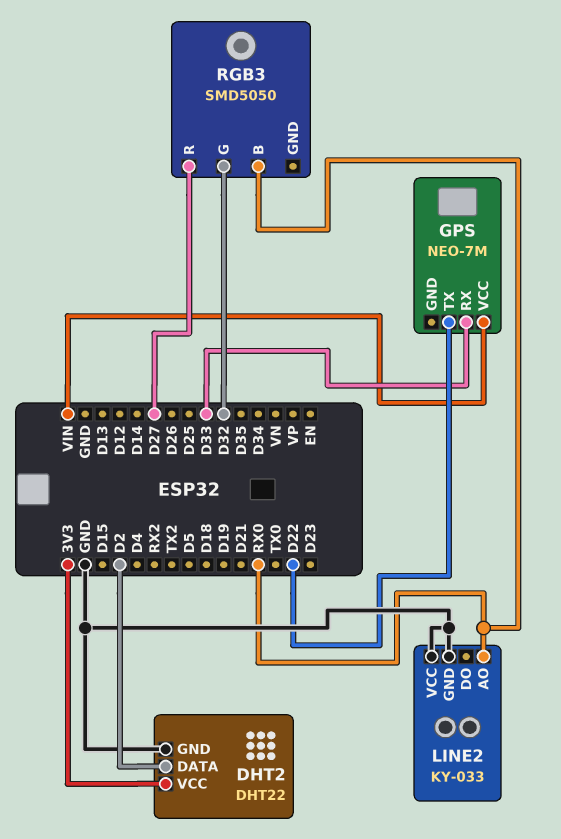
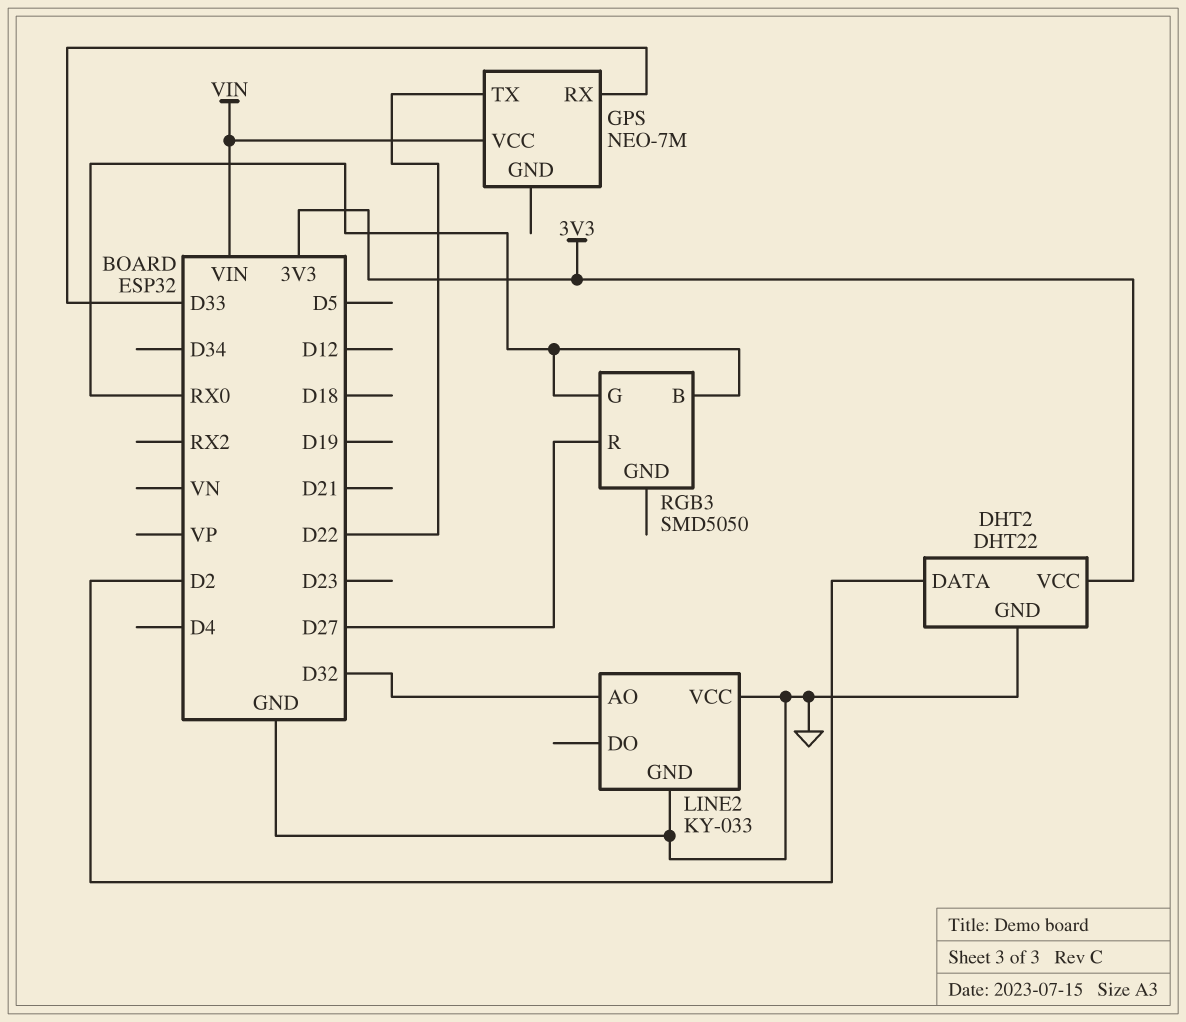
LINE2 pin AO: RX0 -> D32
RGB3 pin G: D32 -> RX0

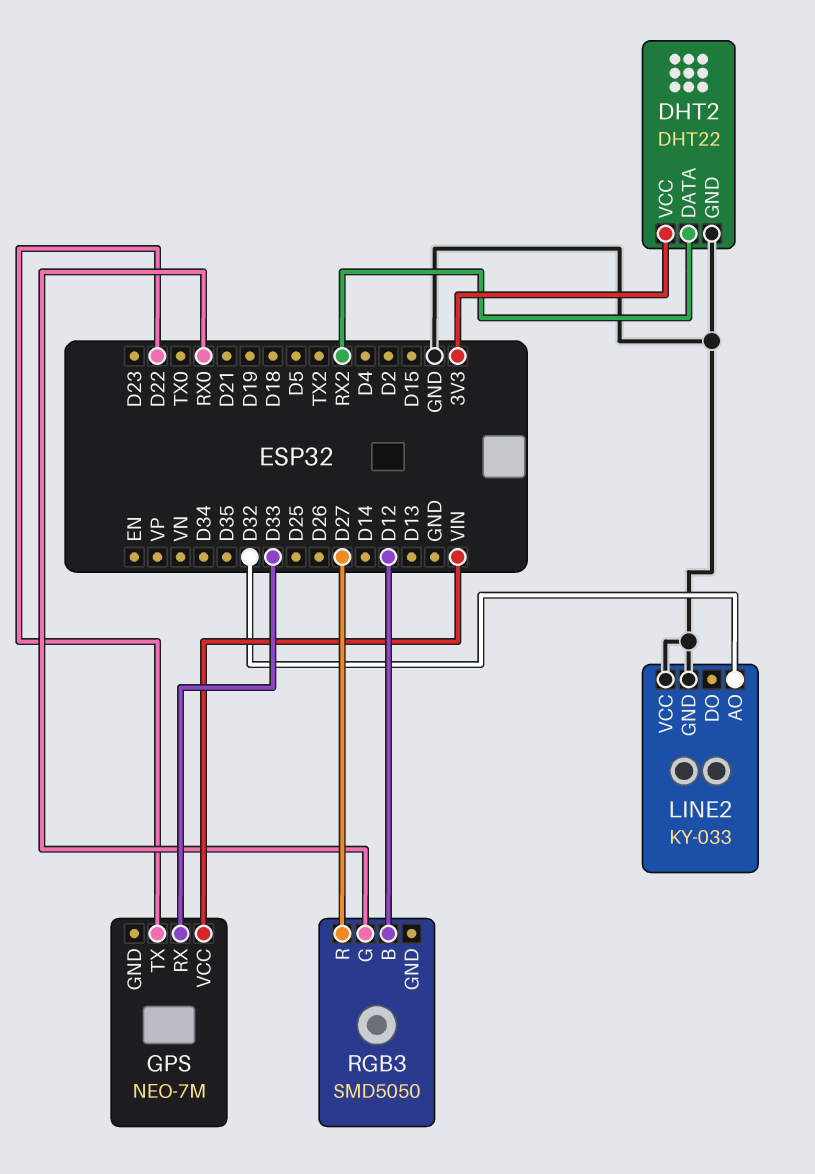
DHT2 pin DATA: D2 -> RX2
RGB3 pin B: RX0 -> D12

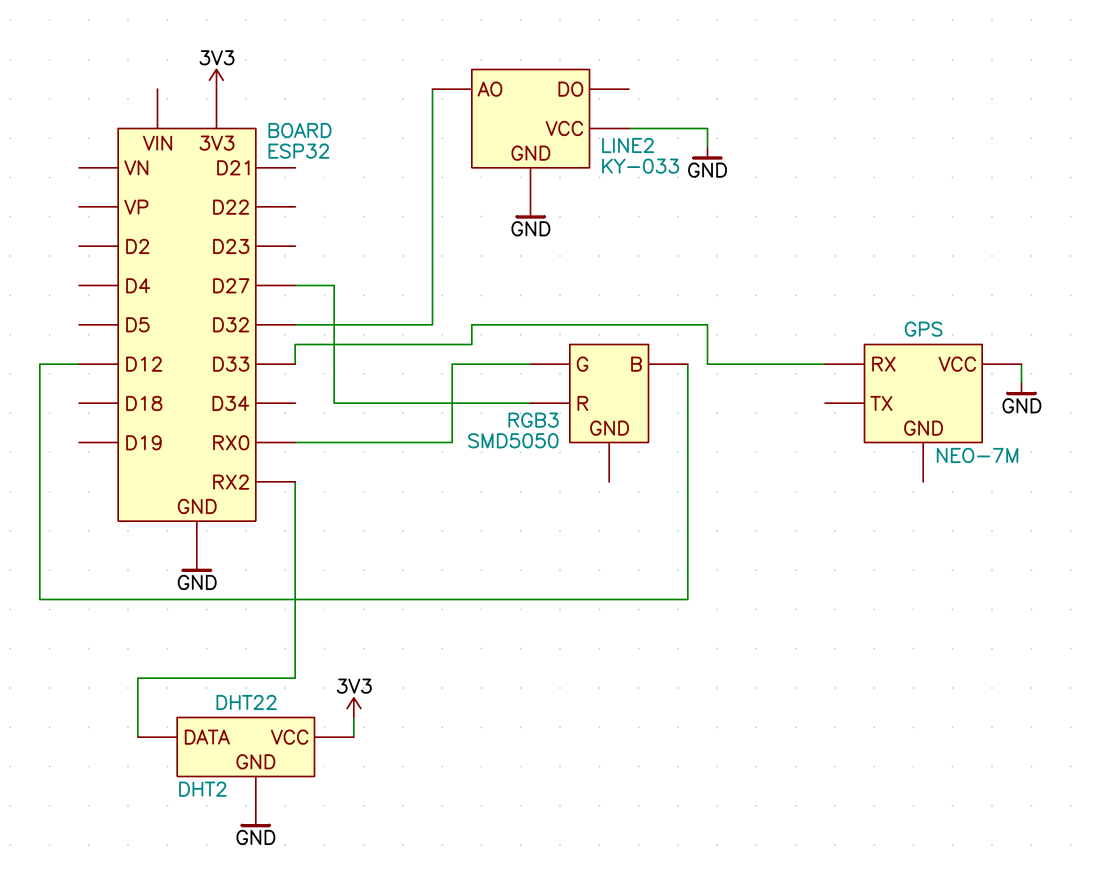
GPS pin TX: D22 -> none
GPS pin VCC: VIN -> GND

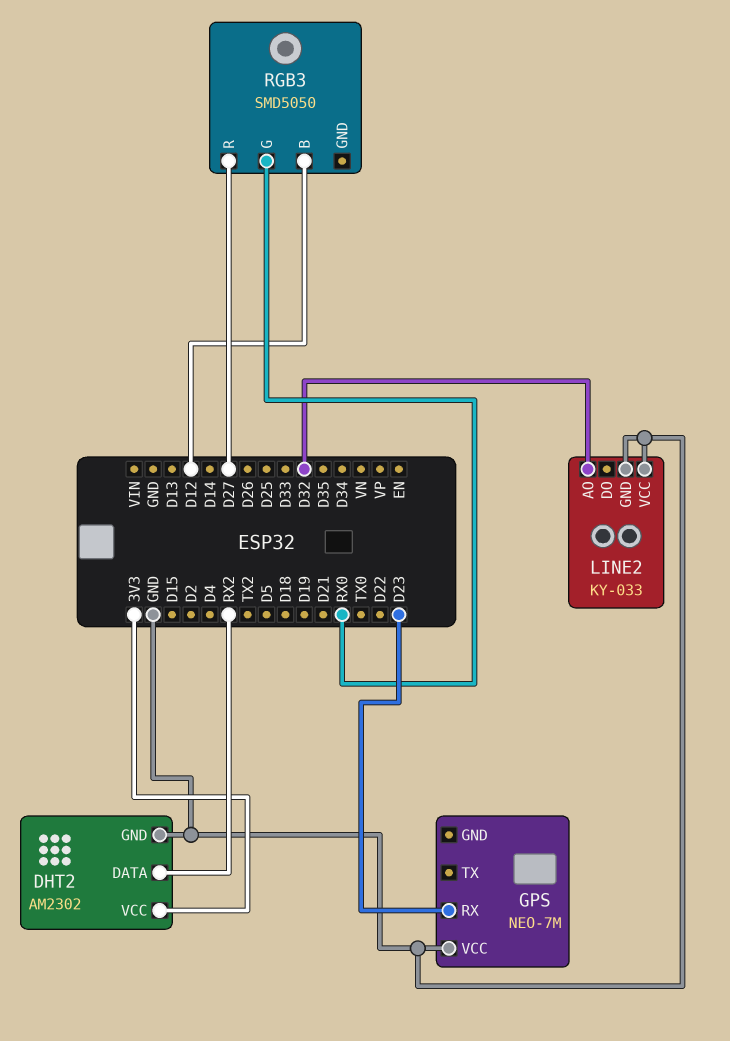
DHT2: DHT22 -> AM2302
GPS pin RX: D33 -> D23

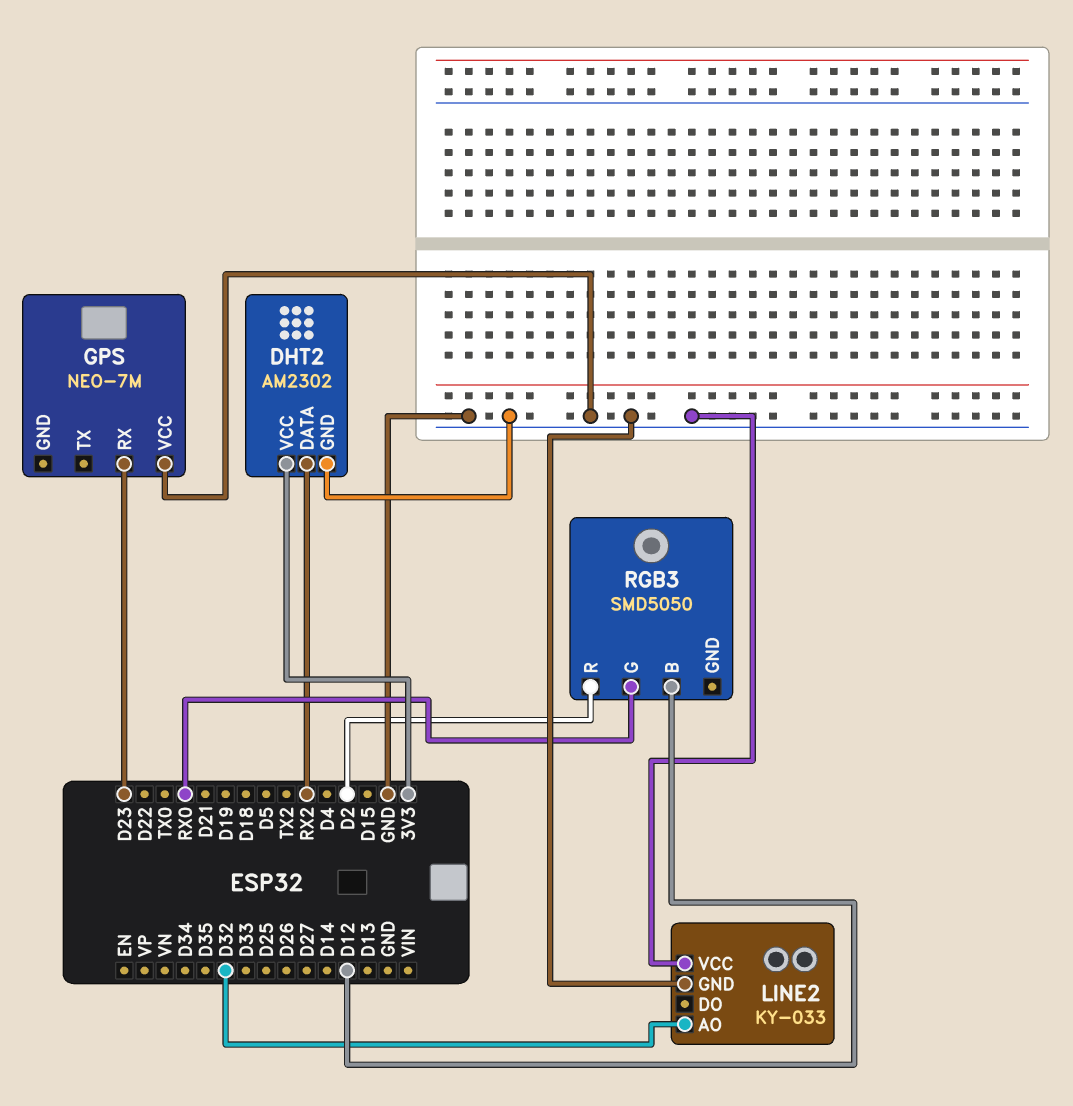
RGB3 pin R: D27 -> D2

